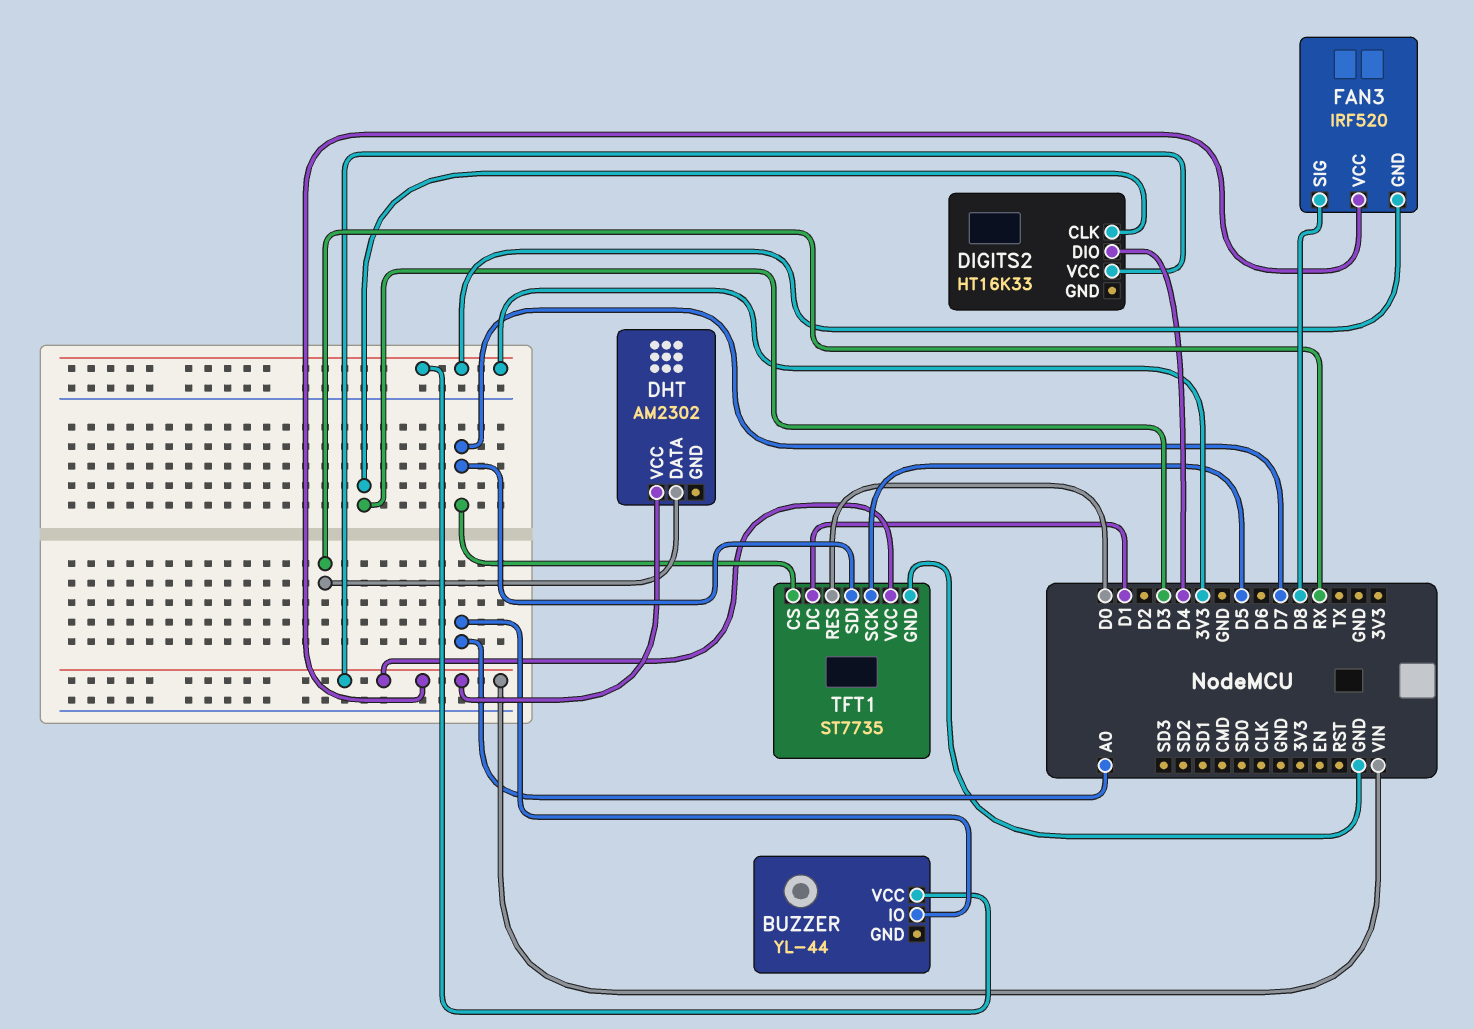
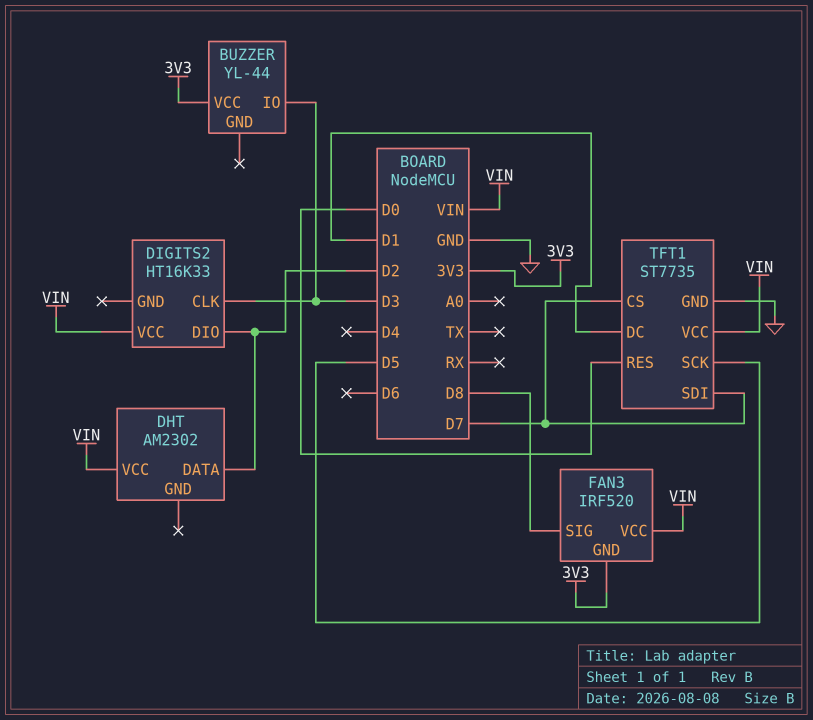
BUZZER pin IO: A0 -> D3
DHT pin DATA: RX -> D2
DIGITS2 pin DIO: D4 -> D2

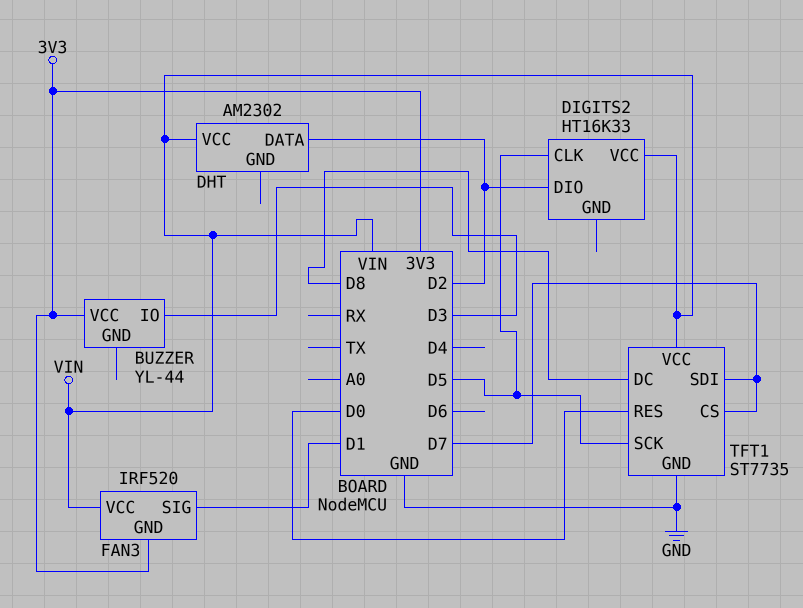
DIGITS2 pin CLK: D3 -> D5
FAN3 pin SIG: D8 -> D1
TFT1 pin DC: D1 -> D8

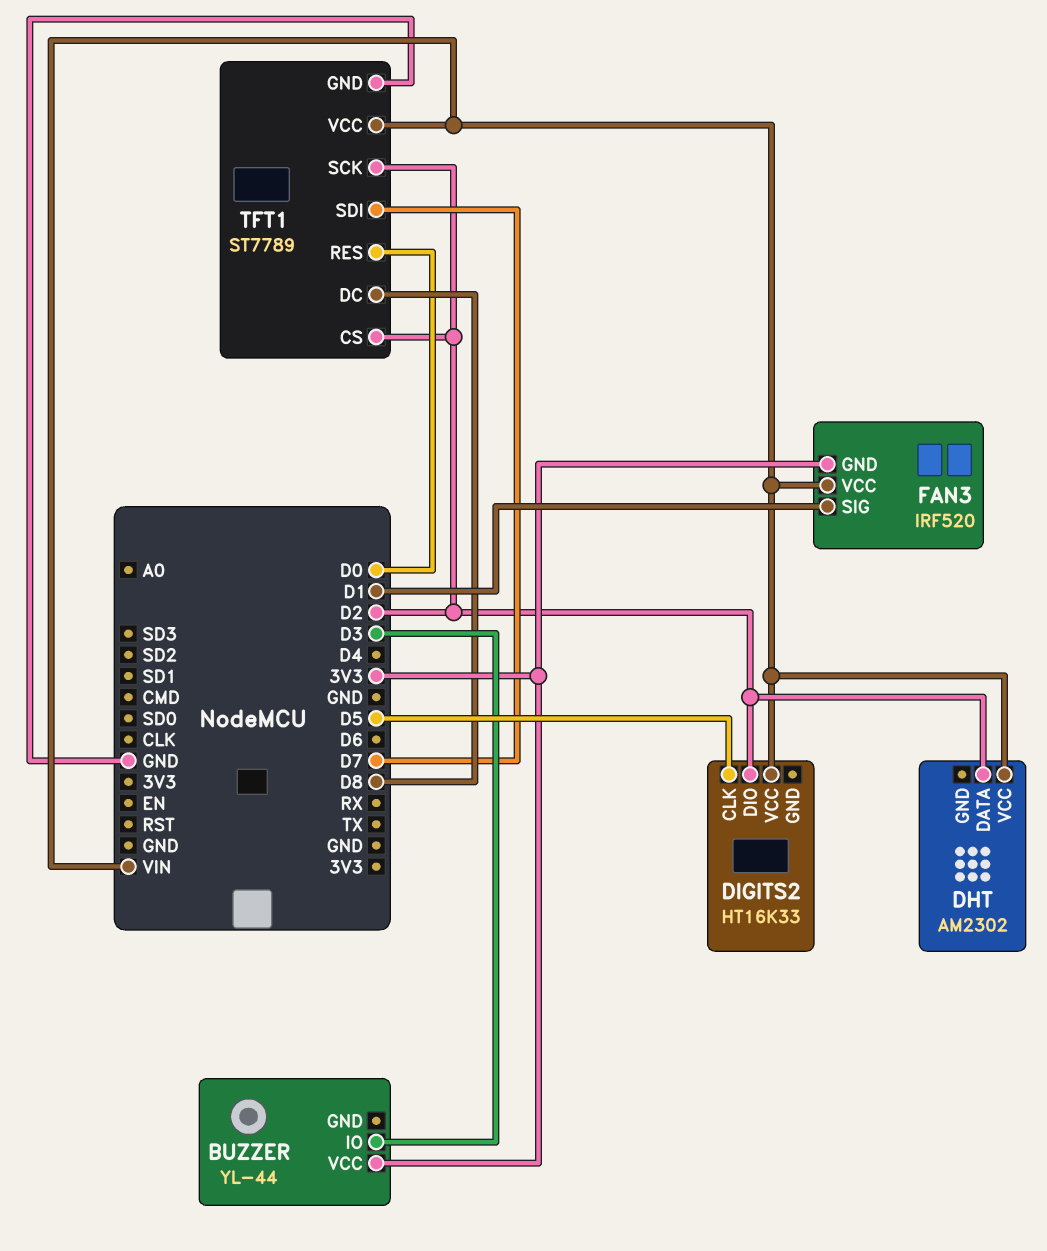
TFT1: ST7735 -> ST7789
TFT1 pin CS: D7 -> D2
TFT1 pin SCK: D5 -> D2

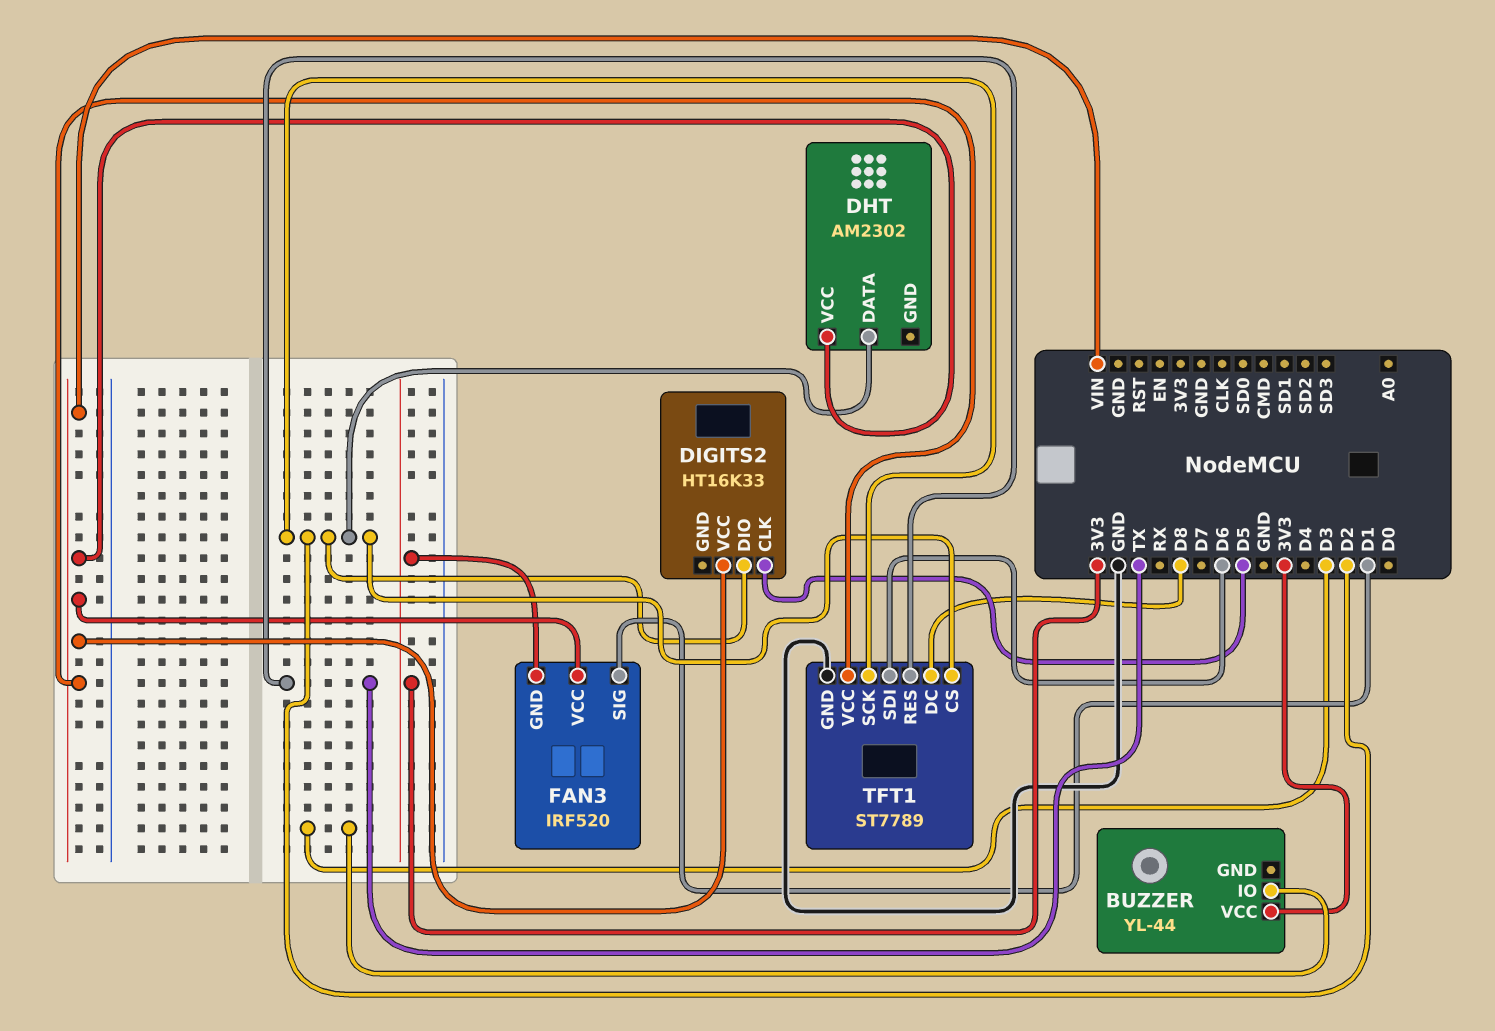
TFT1 pin RES: D0 -> TX
TFT1 pin SDI: D7 -> D6

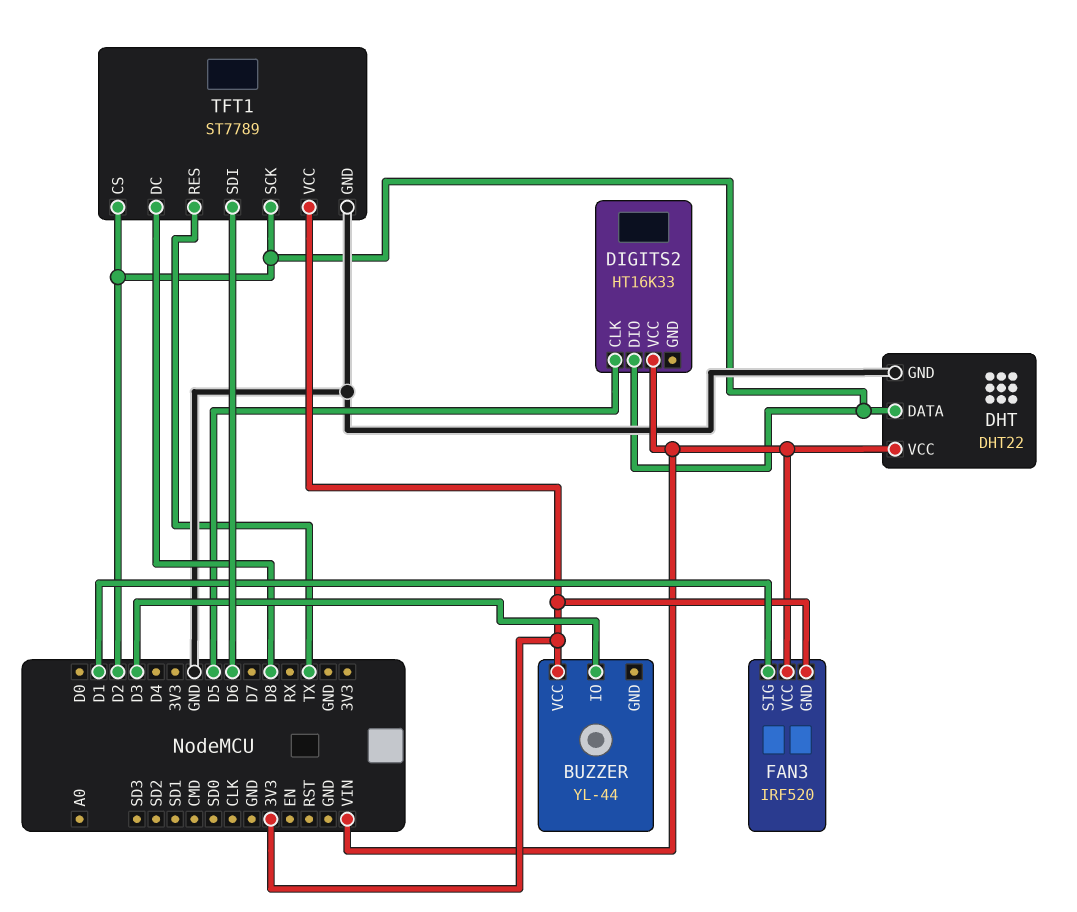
DHT: AM2302 -> DHT22
DHT pin GND: none -> GND
TFT1 pin VCC: VIN -> 3V3

